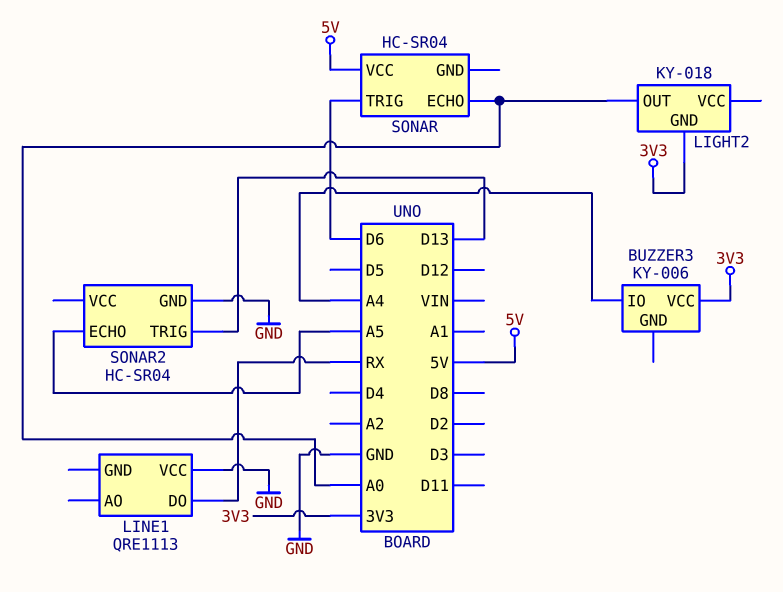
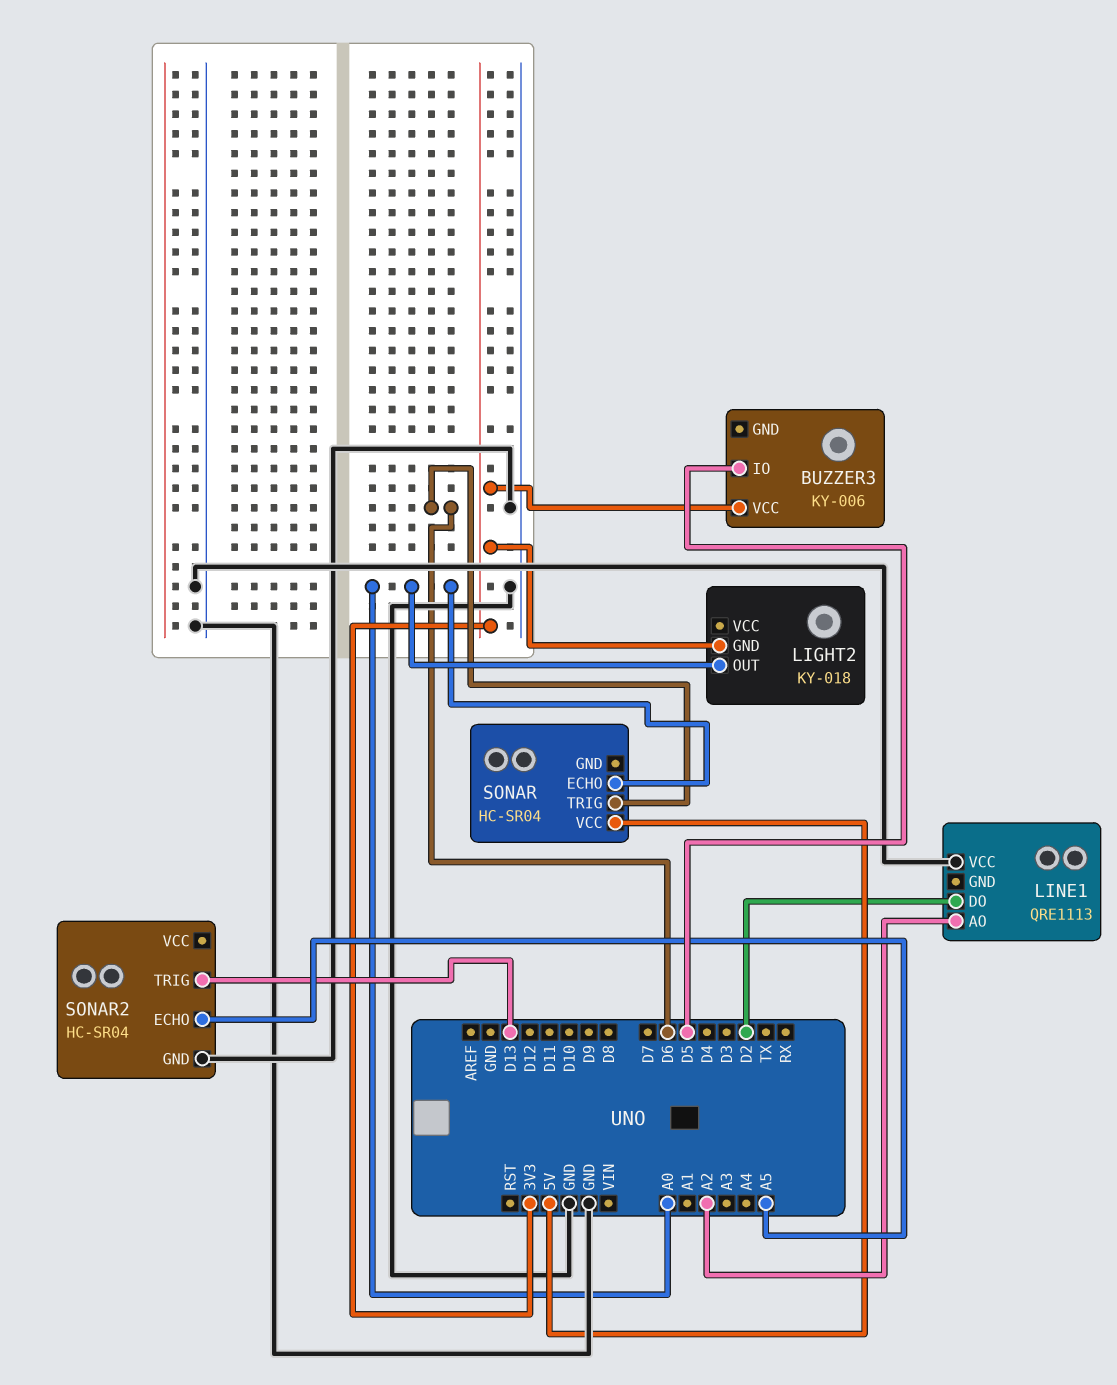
BUZZER3 pin IO: A4 -> D5
LINE1 pin AO: none -> A2
LINE1 pin DO: RX -> D2

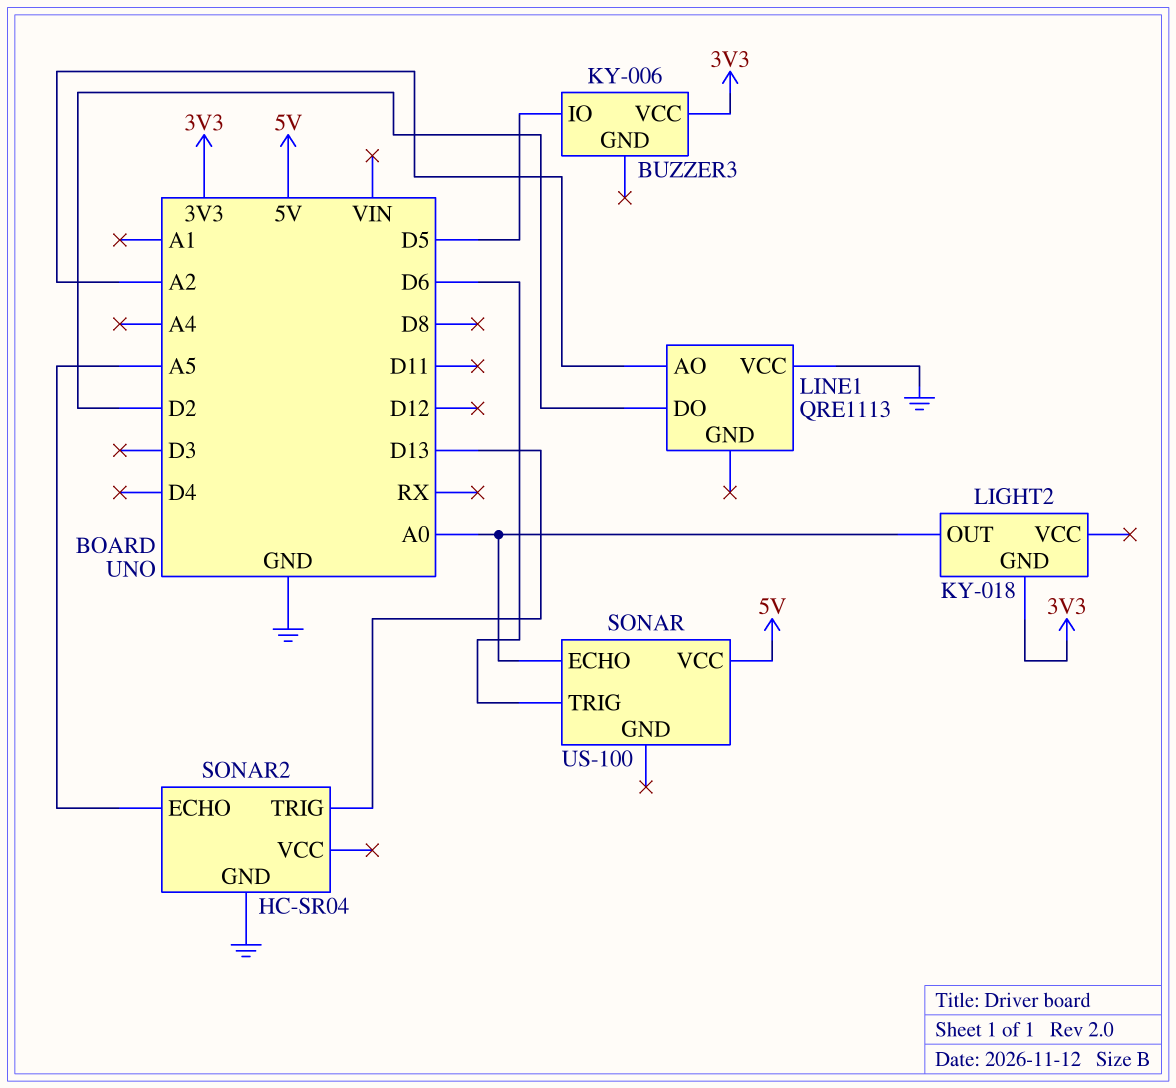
SONAR: HC-SR04 -> US-100

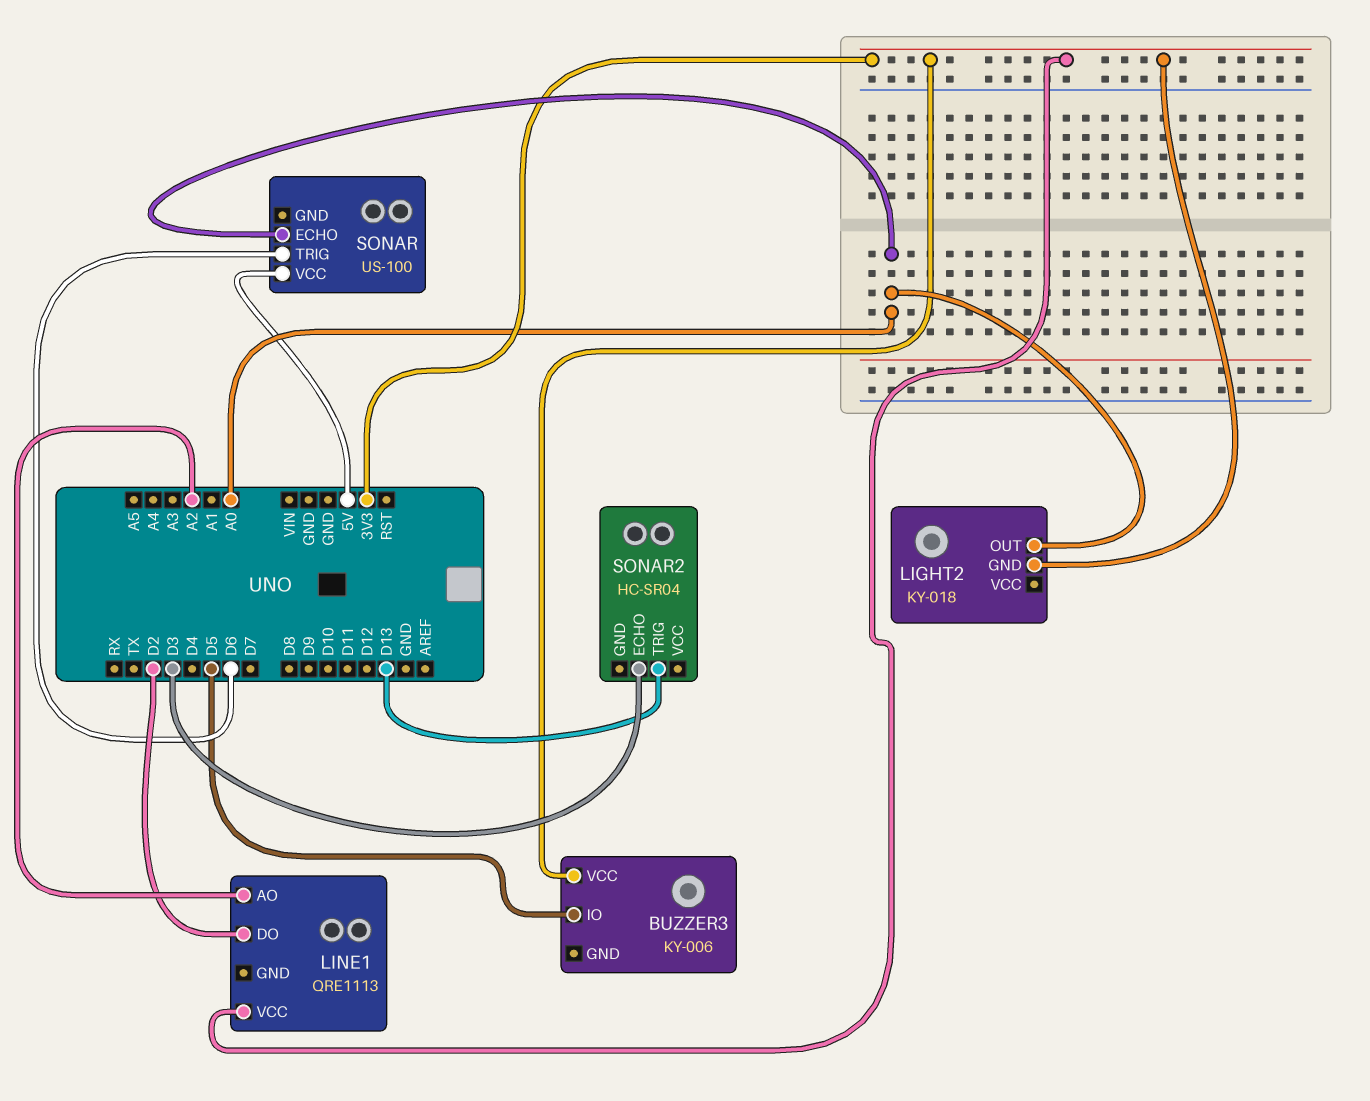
LINE1 pin VCC: GND -> 3V3
SONAR2 pin ECHO: A5 -> D3
SONAR2 pin GND: GND -> none

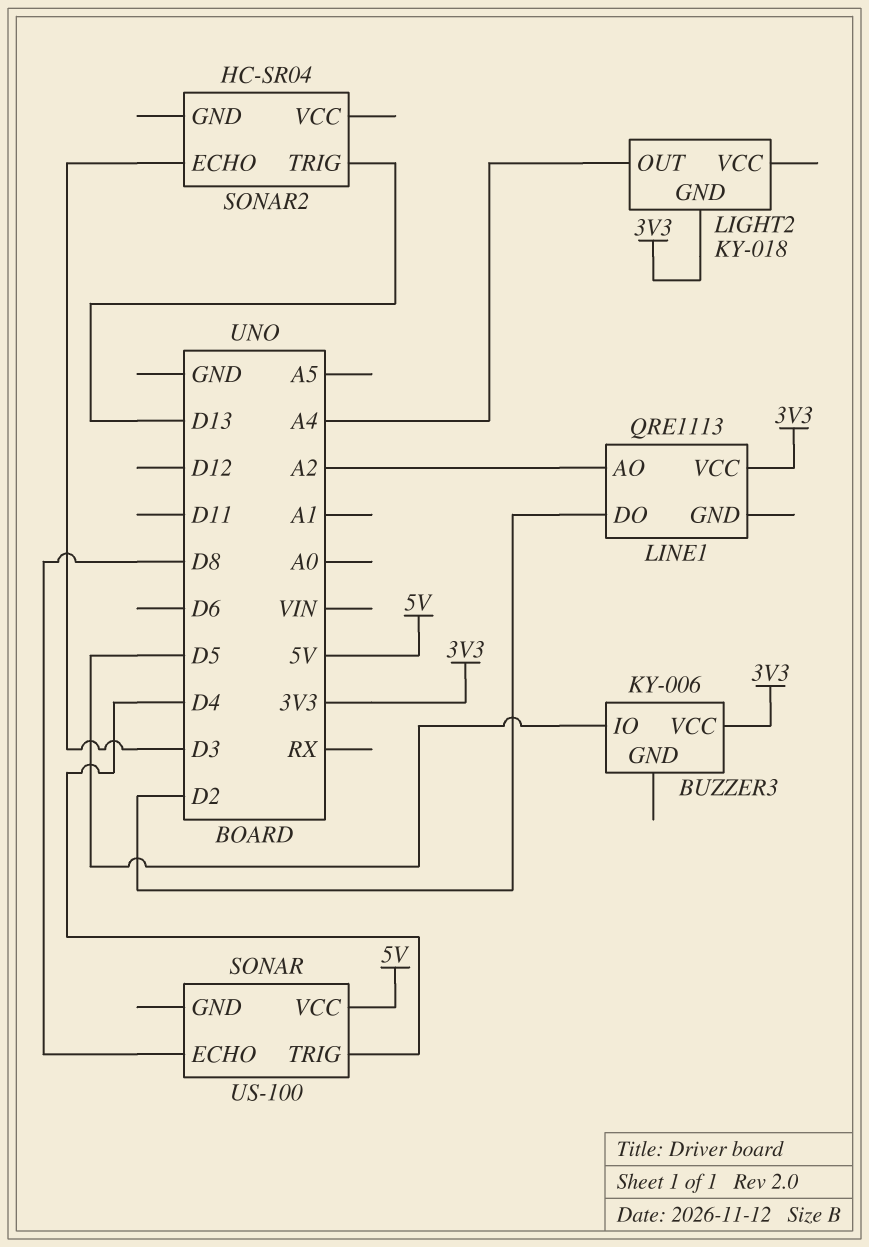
LIGHT2 pin OUT: A0 -> A4
SONAR pin ECHO: A0 -> D8
SONAR pin TRIG: D6 -> D4

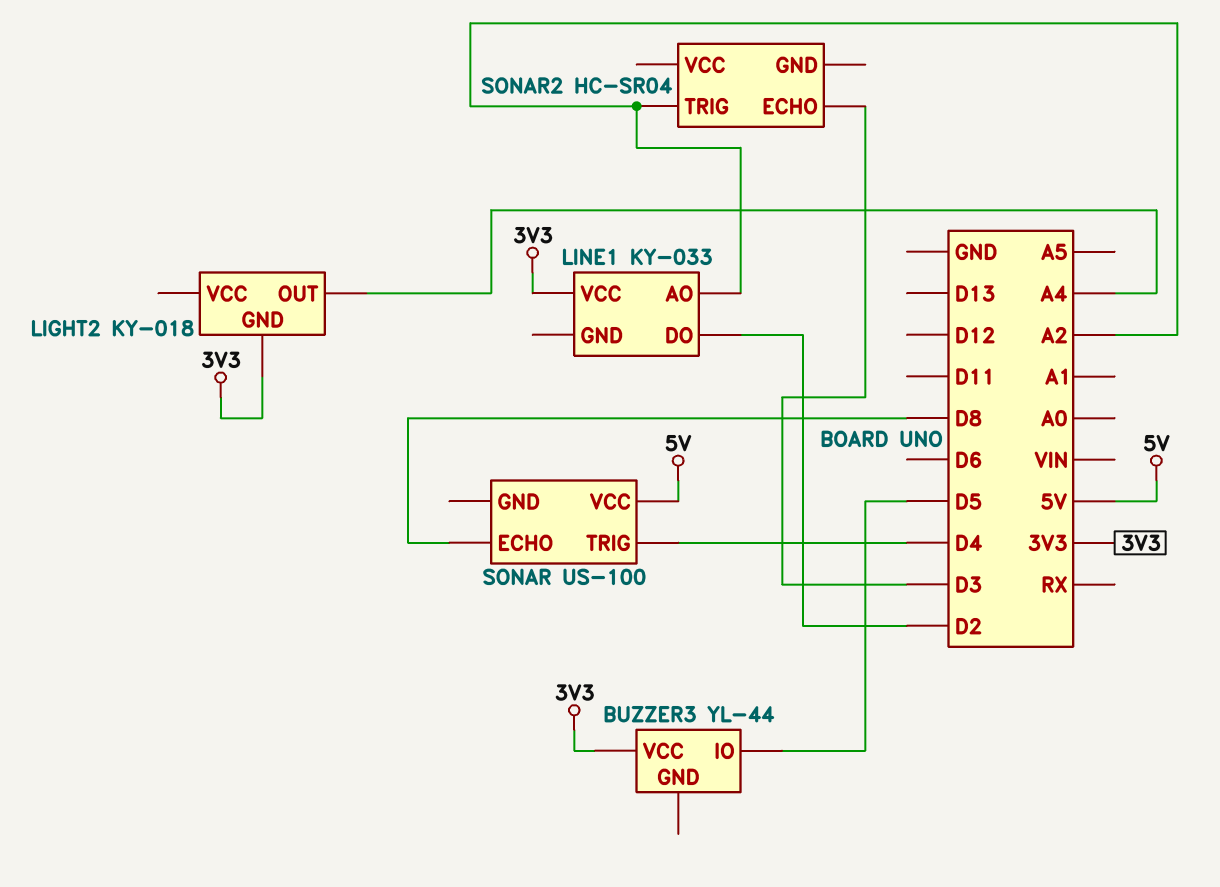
BUZZER3: KY-006 -> YL-44
LINE1: QRE1113 -> KY-033
SONAR2 pin TRIG: D13 -> A2

